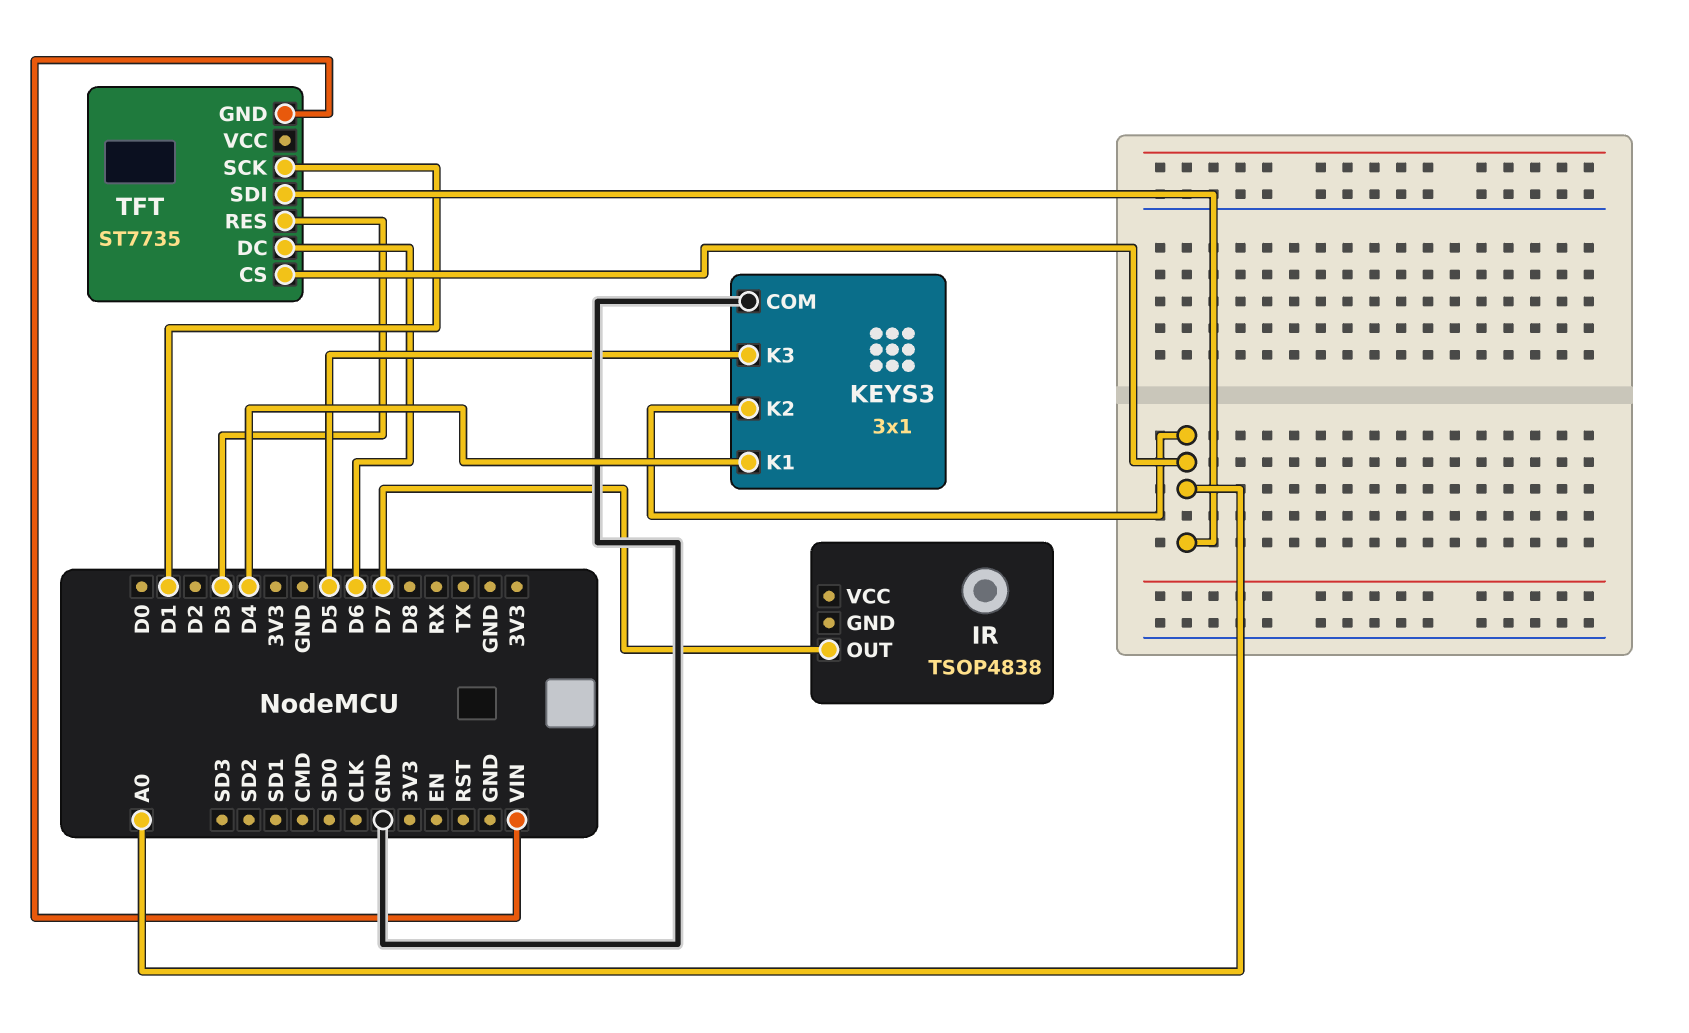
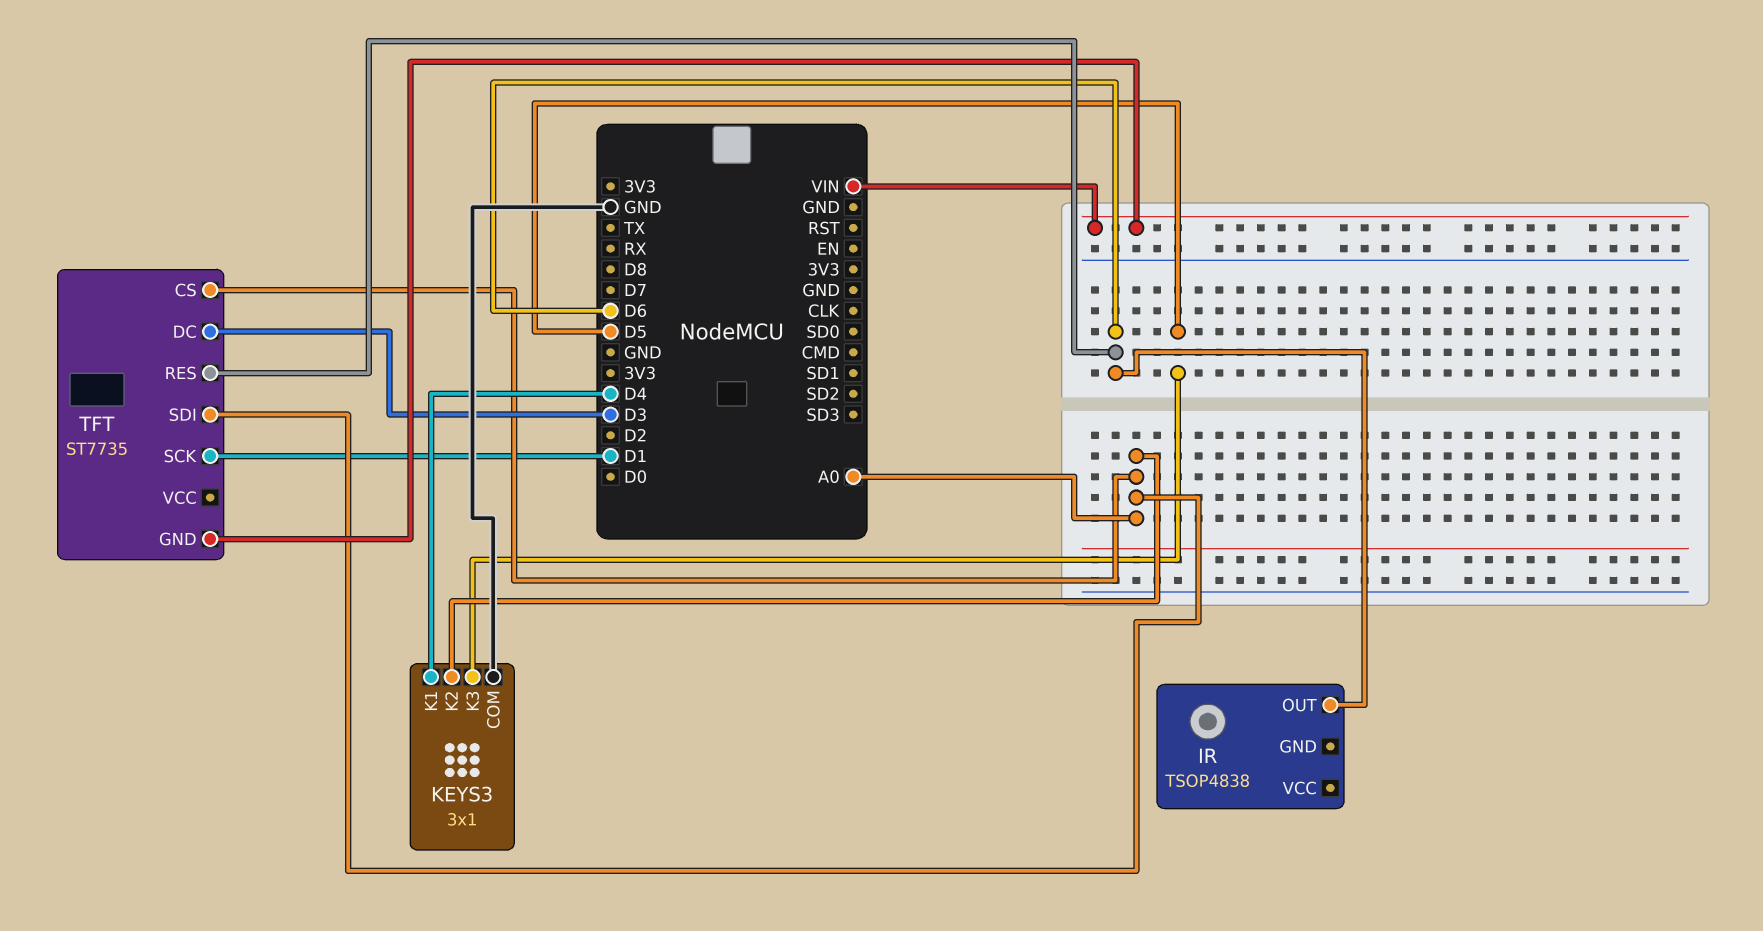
IR pin OUT: D7 -> D6
TFT pin DC: D6 -> D3
TFT pin RES: D3 -> D6

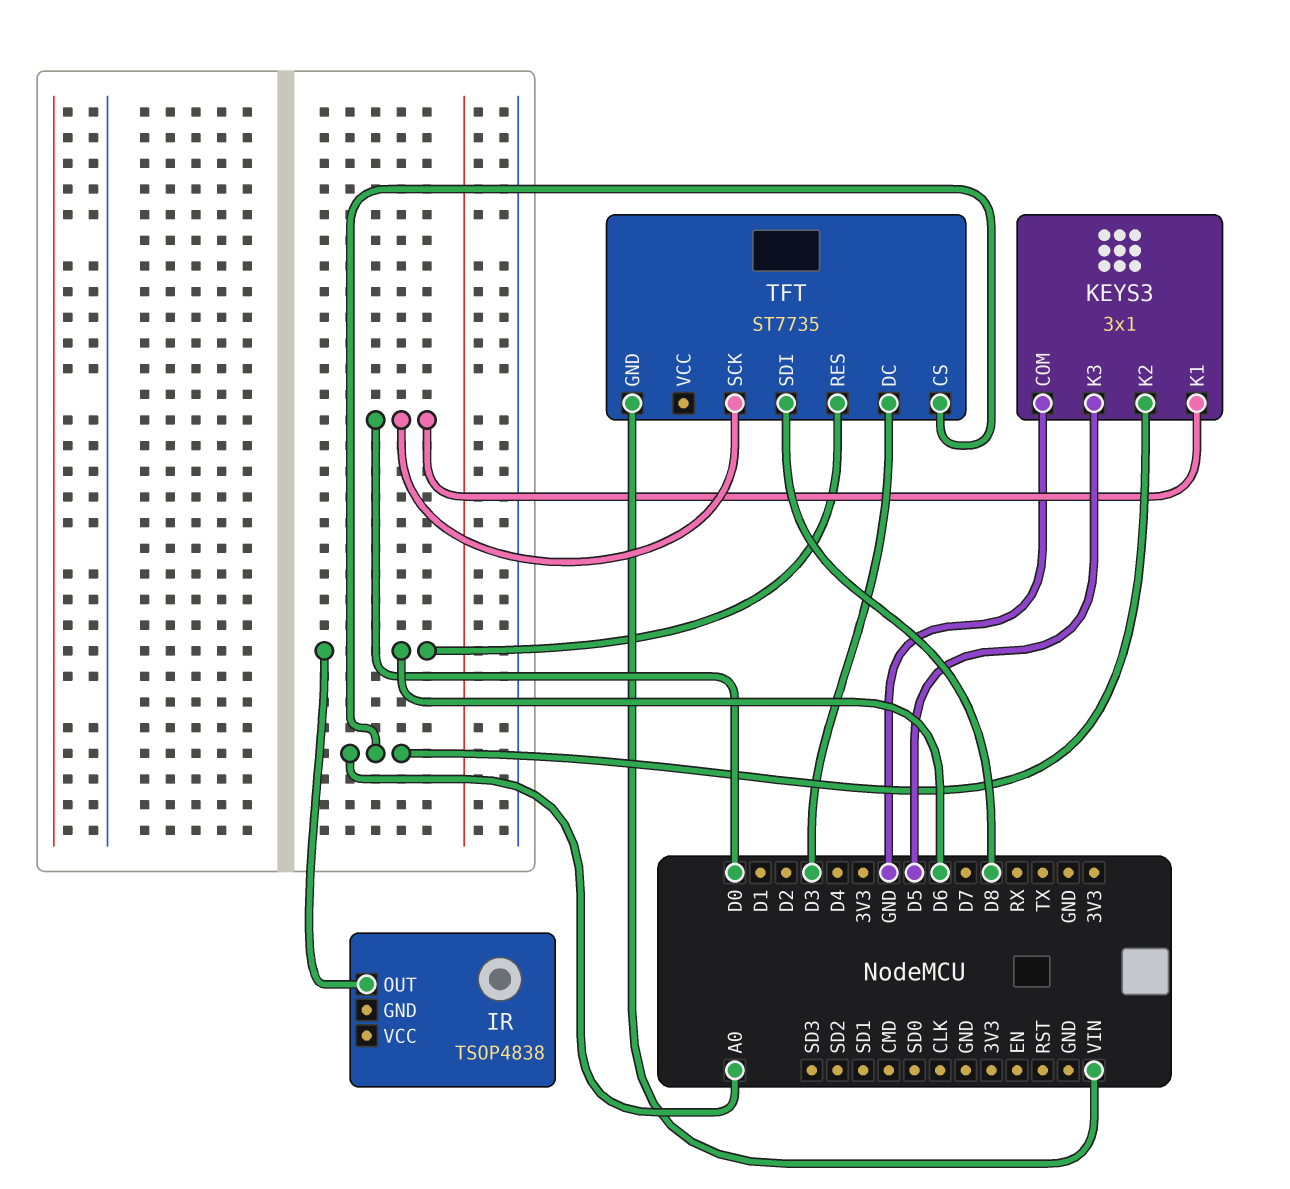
KEYS3 pin K1: D4 -> D0
TFT pin SCK: D1 -> D0
TFT pin SDI: A0 -> D8

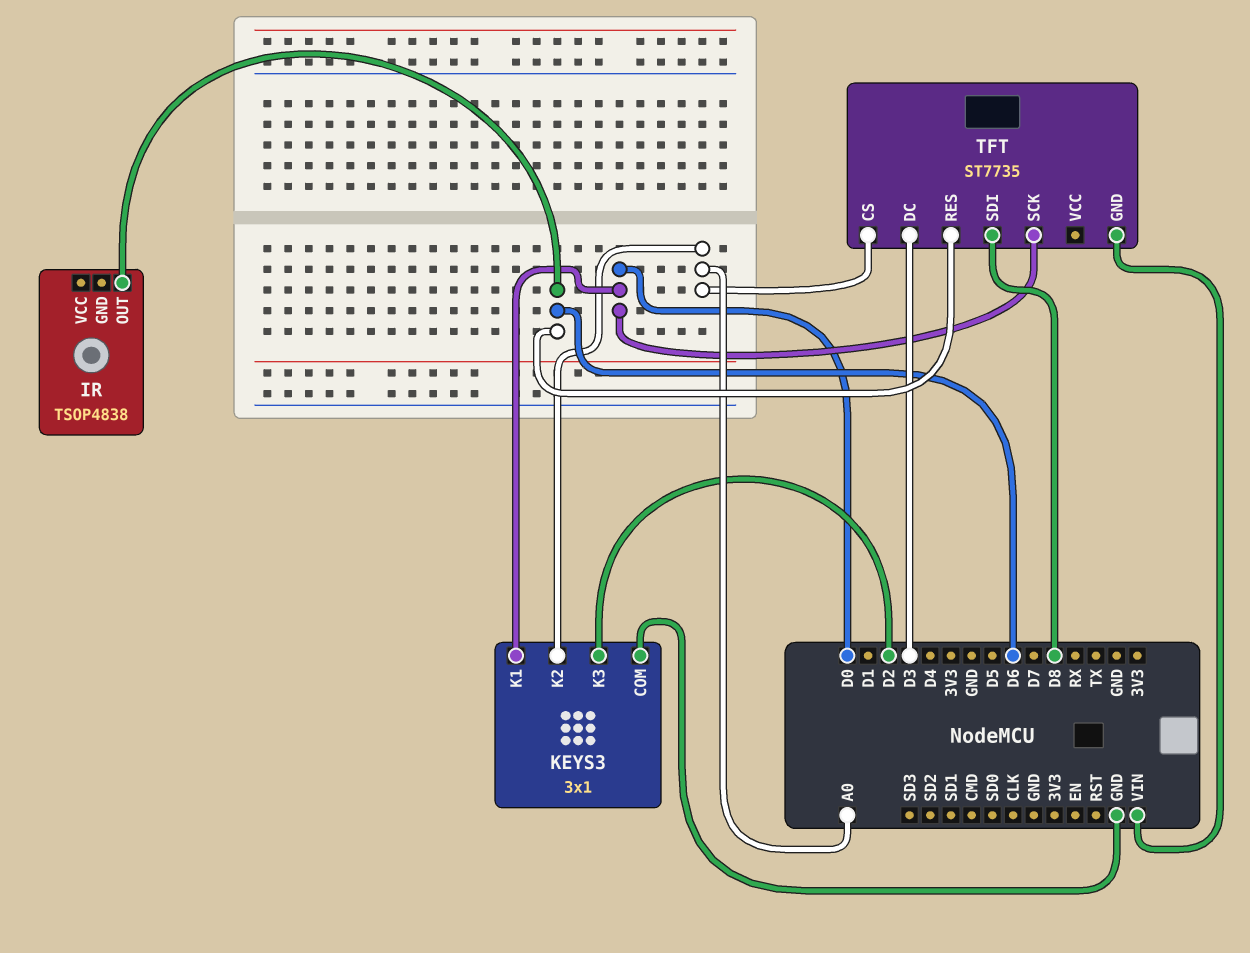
KEYS3 pin K3: D5 -> D2

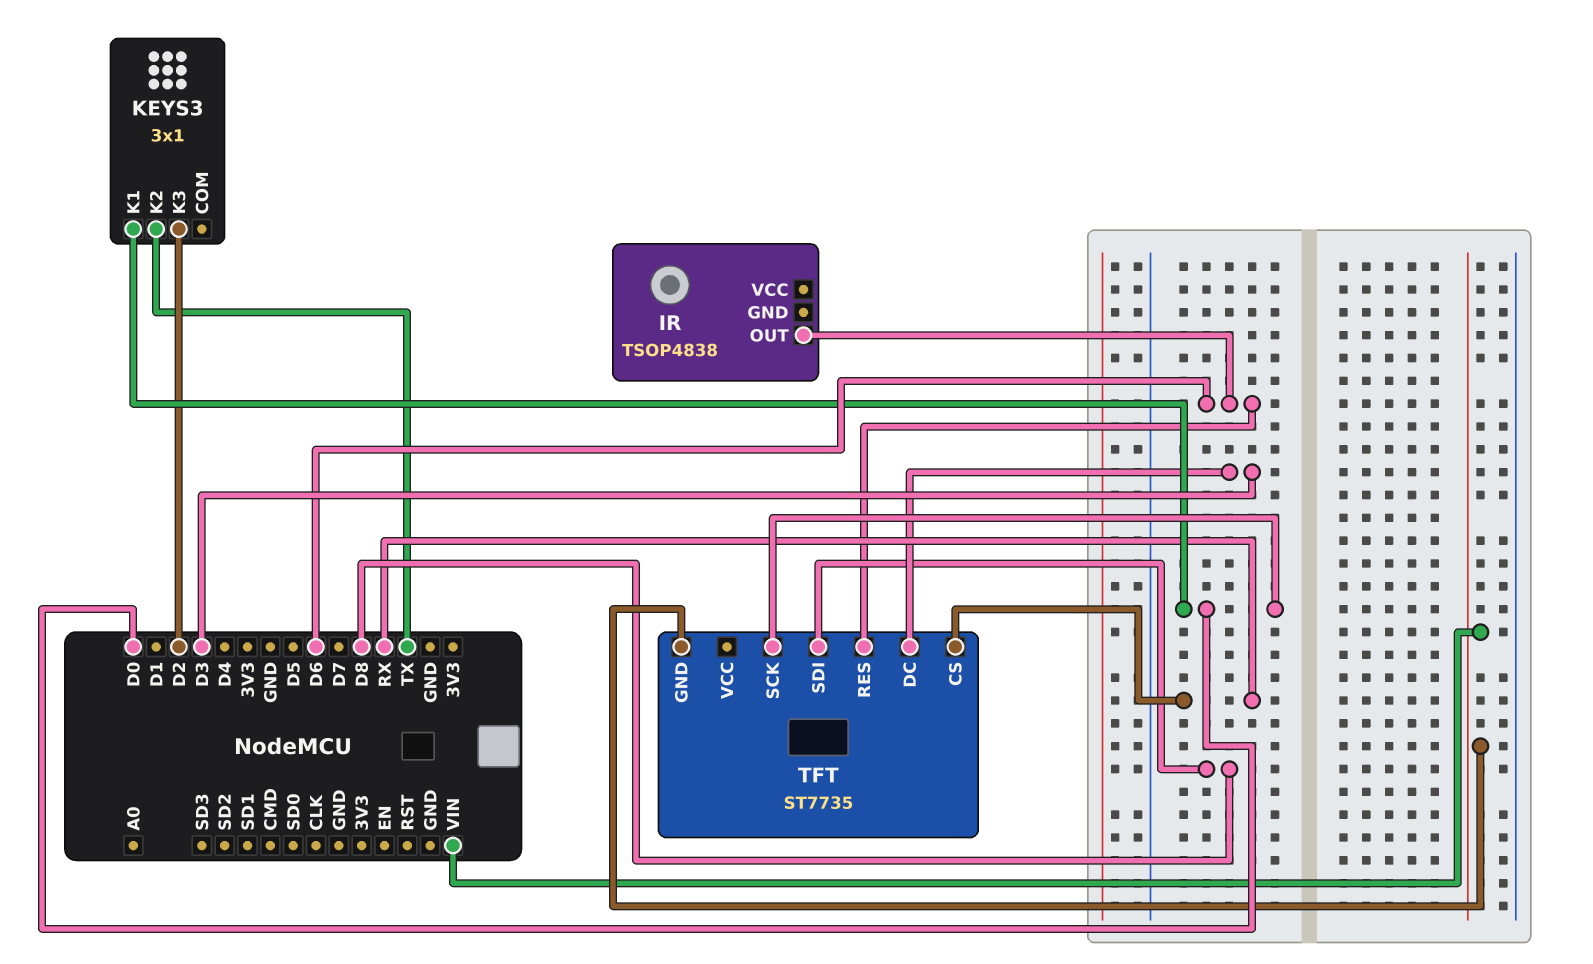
KEYS3 pin COM: GND -> none
KEYS3 pin K2: A0 -> TX
TFT pin CS: A0 -> RX

